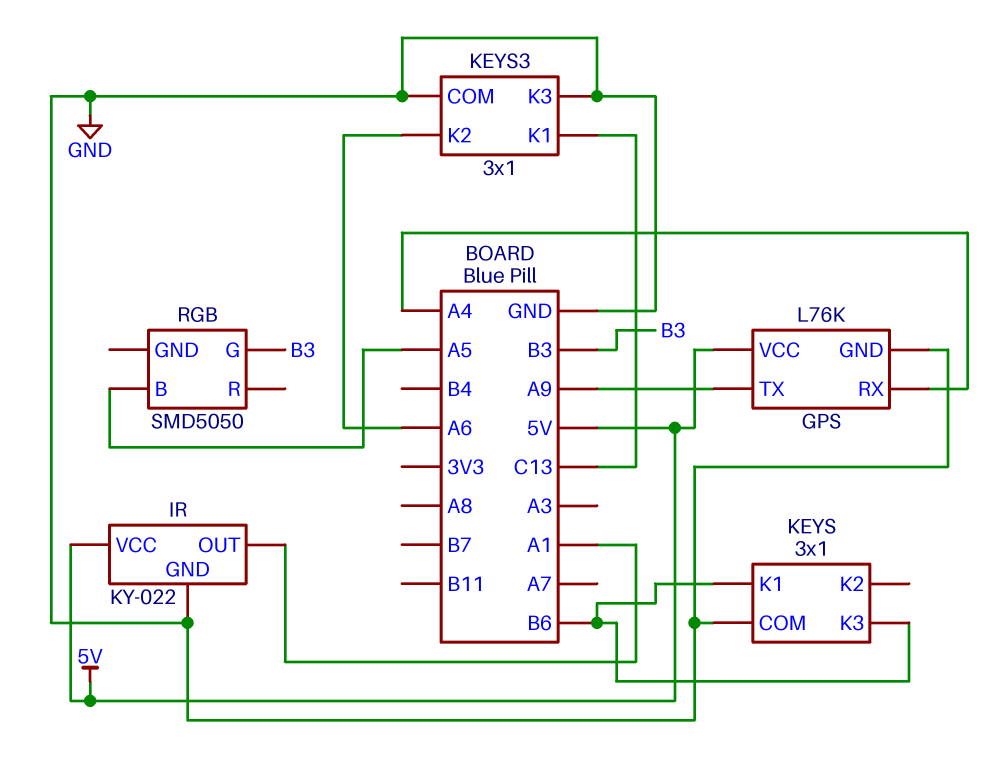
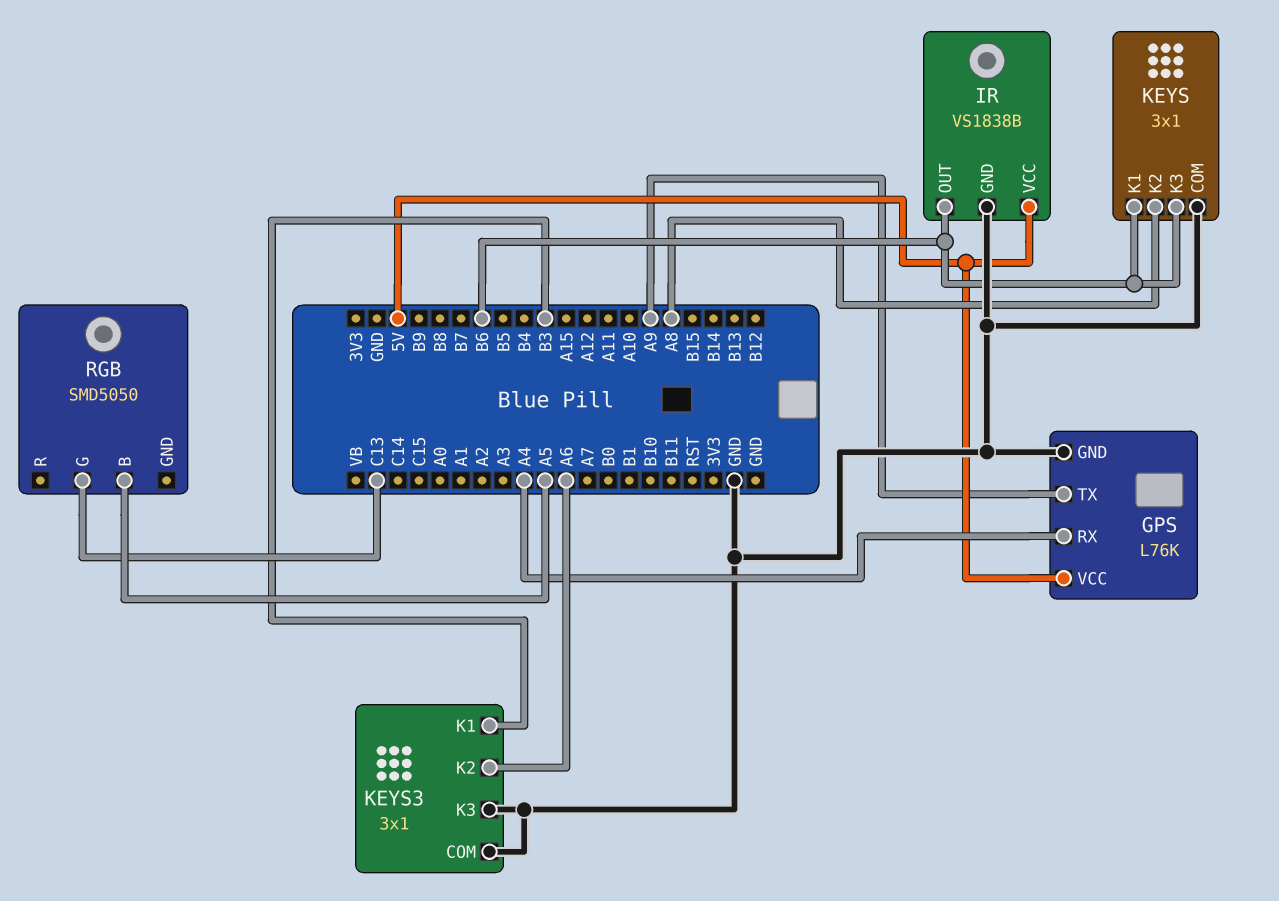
IR: KY-022 -> VS1838B
IR pin OUT: A1 -> B6
KEYS pin K2: none -> A8
KEYS3 pin K1: C13 -> B3
RGB pin G: B3 -> C13

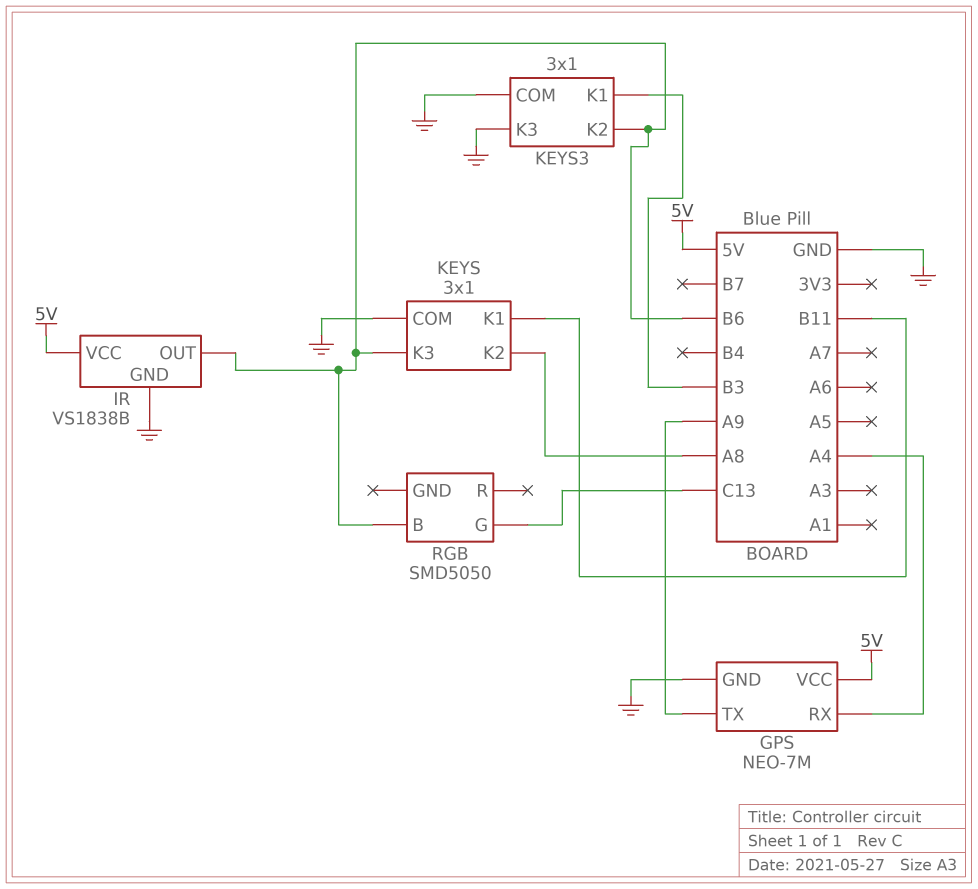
GPS: L76K -> NEO-7M
KEYS pin K1: B6 -> B11
KEYS3 pin K2: A6 -> B6
RGB pin B: A5 -> B6

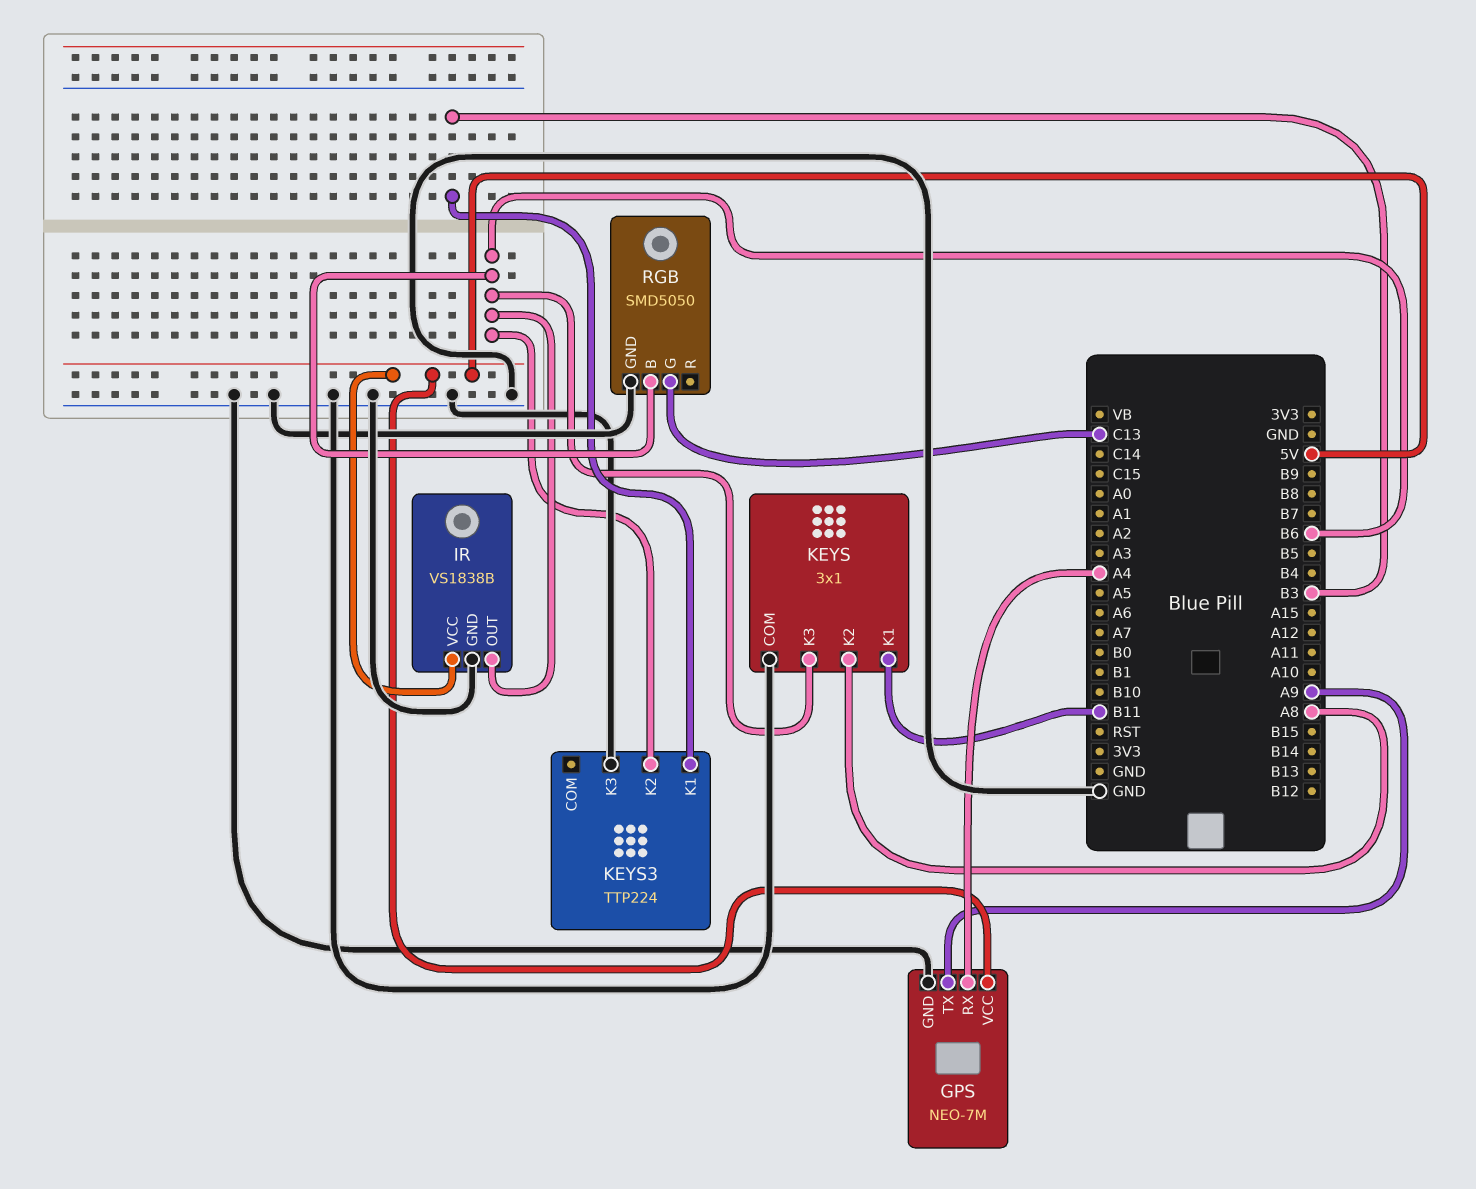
KEYS3: 3x1 -> TTP224
KEYS3 pin COM: GND -> none
RGB pin GND: none -> GND

